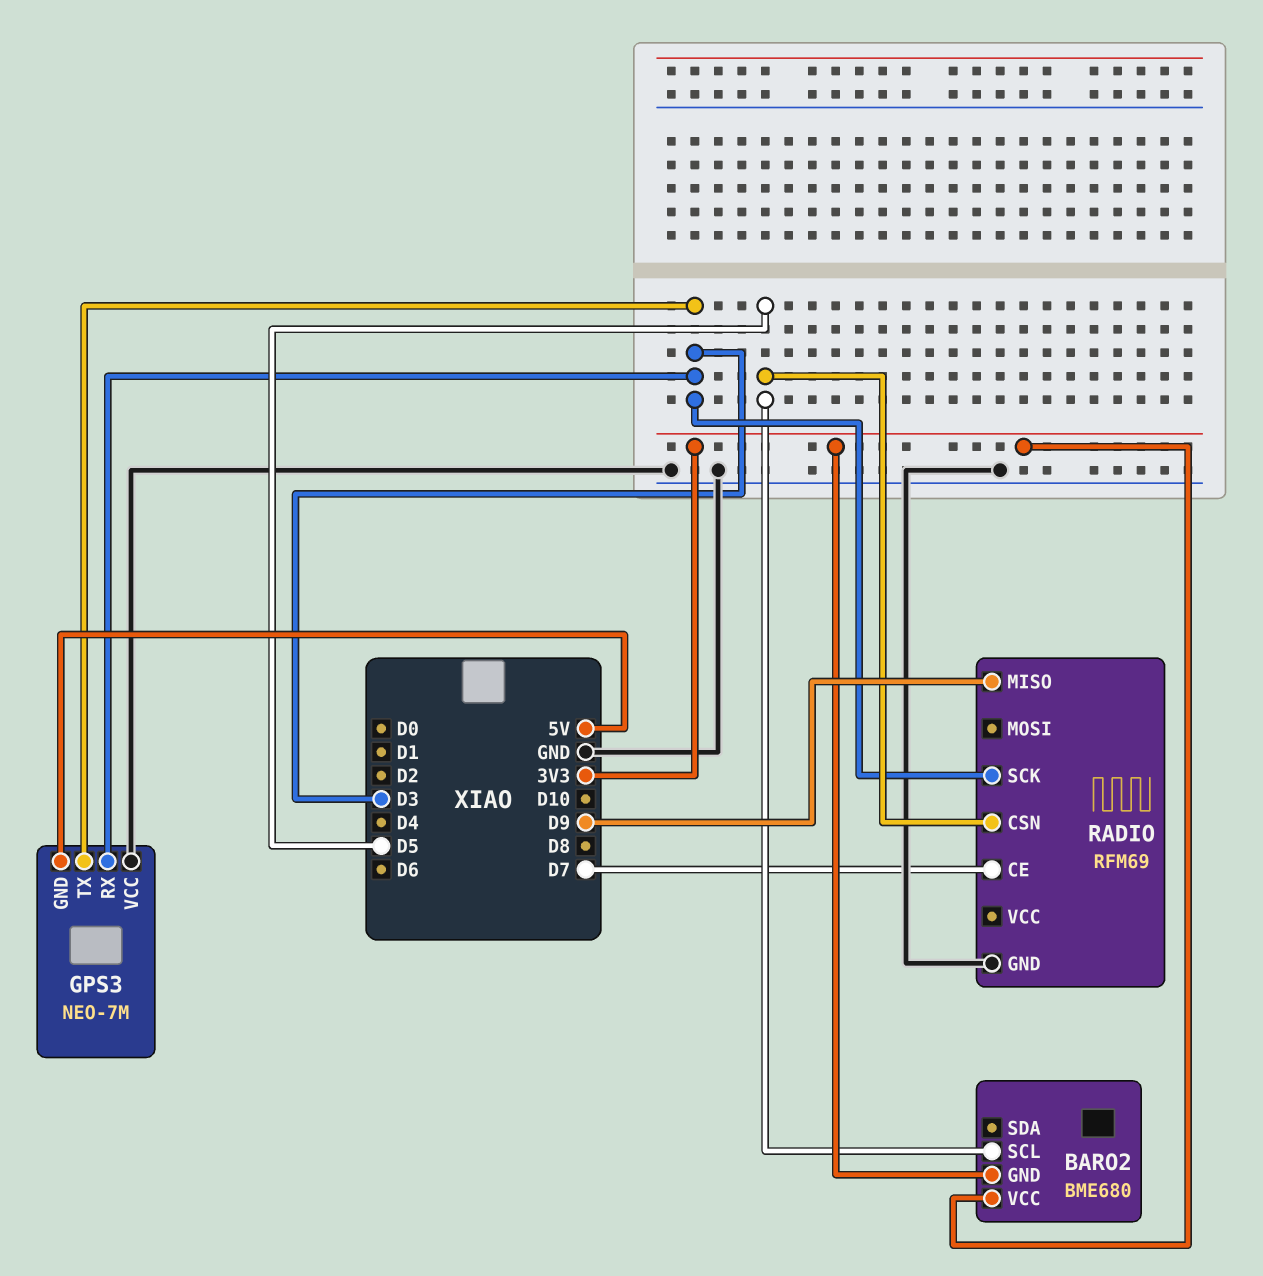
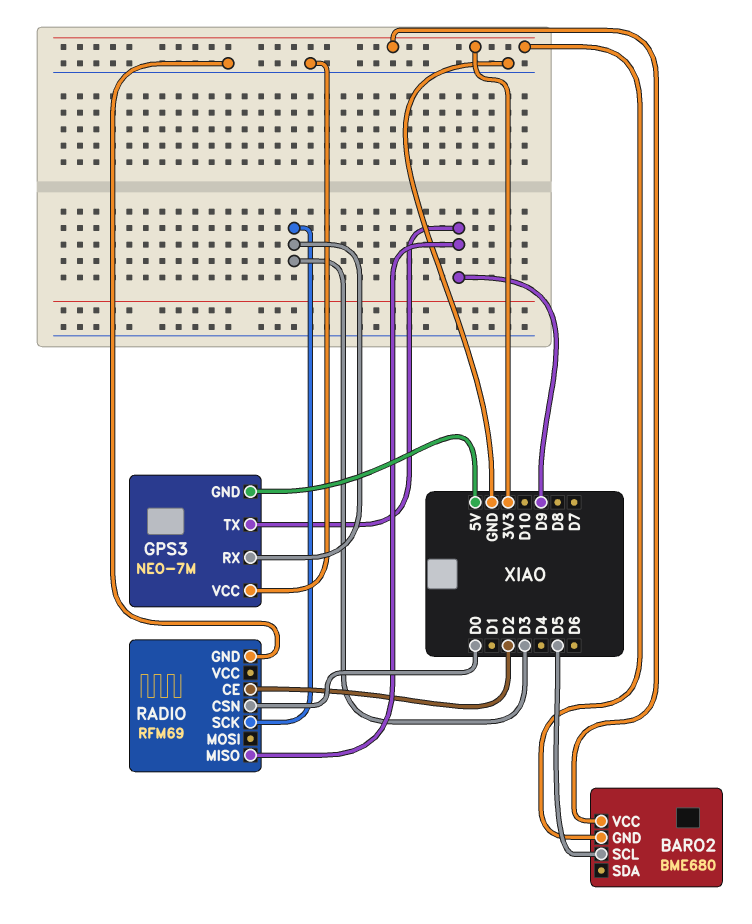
GPS3 pin TX: D3 -> D9
RADIO pin CE: D7 -> D2
RADIO pin CSN: D5 -> D0

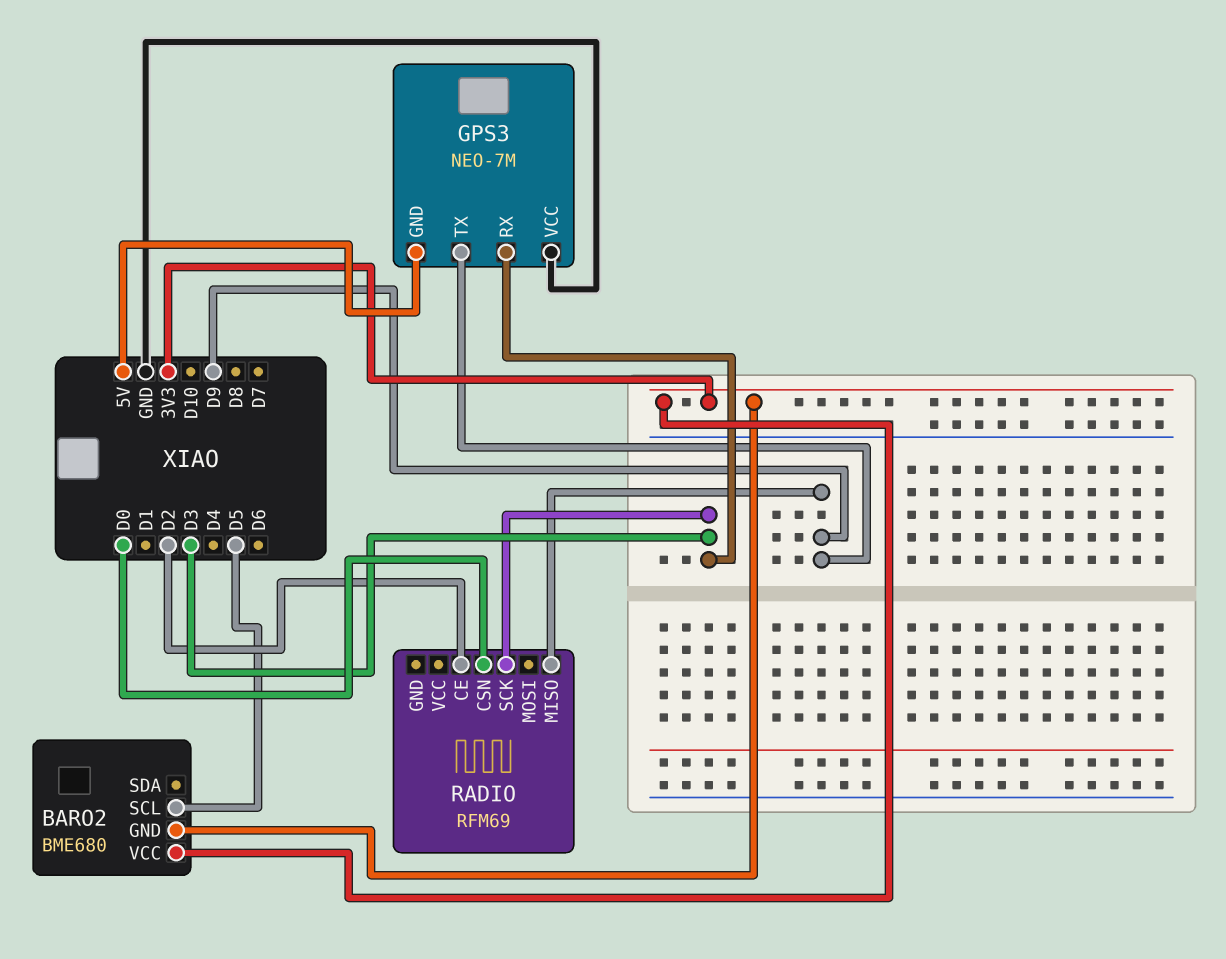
RADIO pin GND: GND -> none

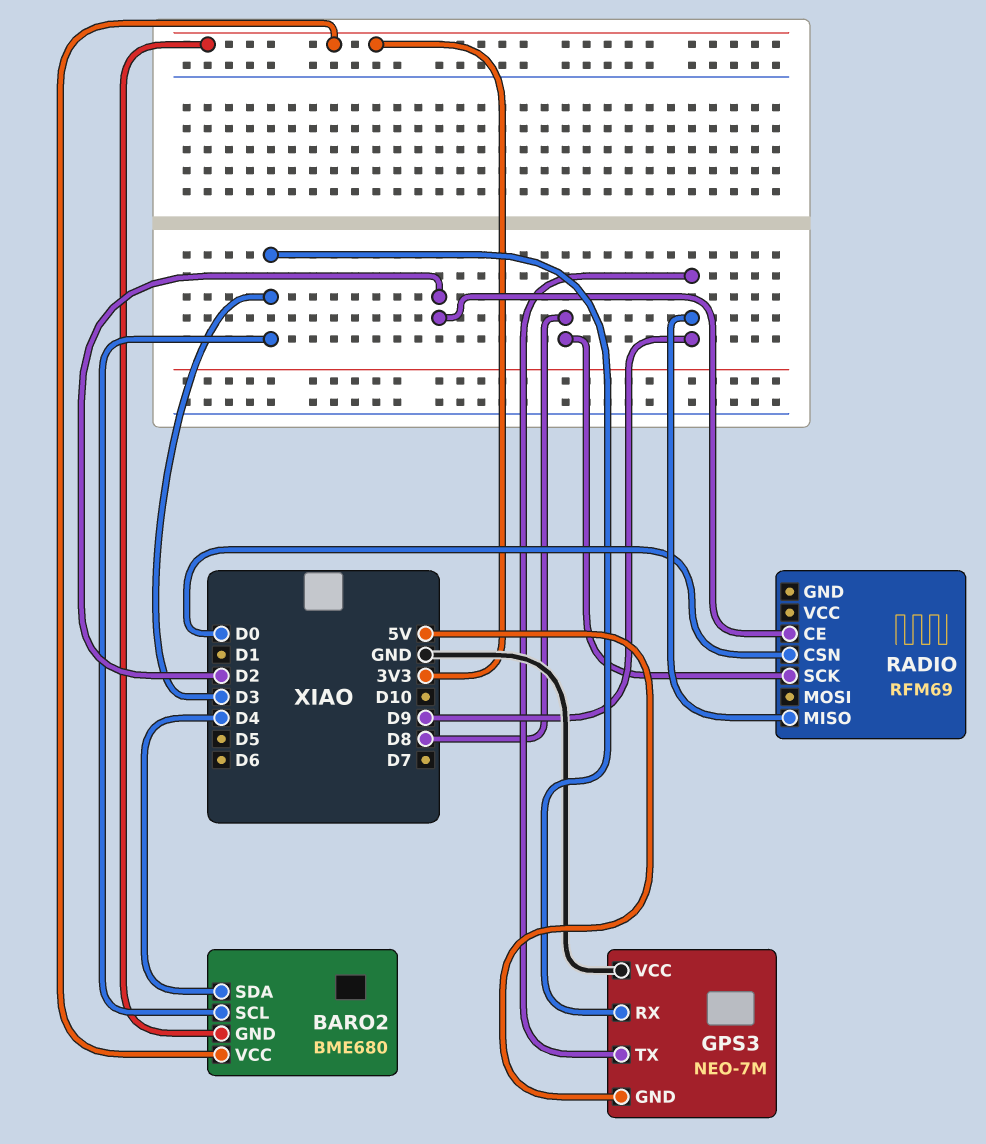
BARO2 pin SCL: D5 -> D3
BARO2 pin SDA: none -> D4
RADIO pin SCK: D3 -> D8

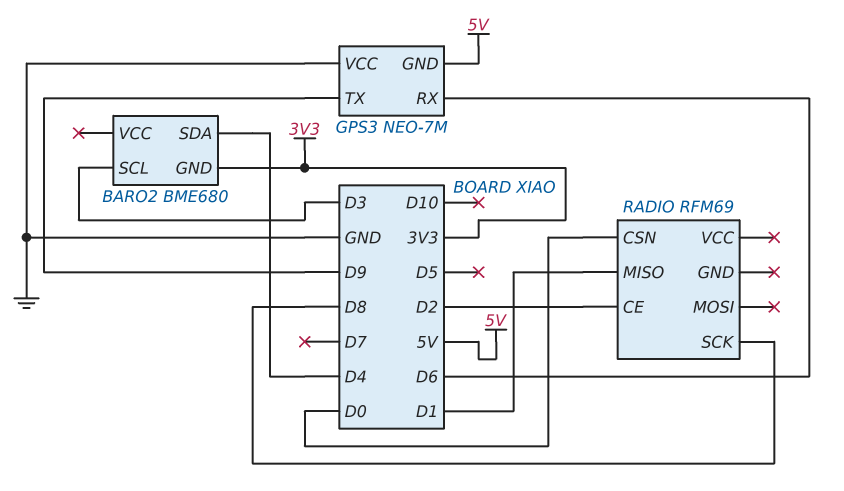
BARO2 pin VCC: 3V3 -> none
GPS3 pin RX: D3 -> D6
RADIO pin MISO: D9 -> D1

